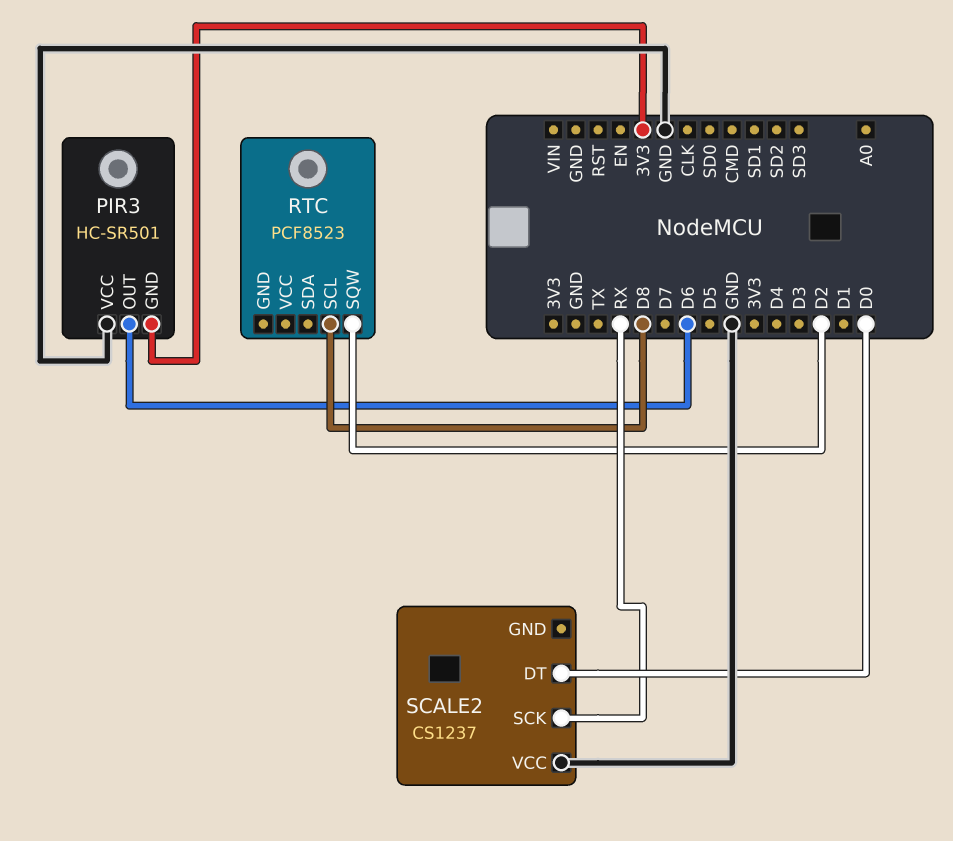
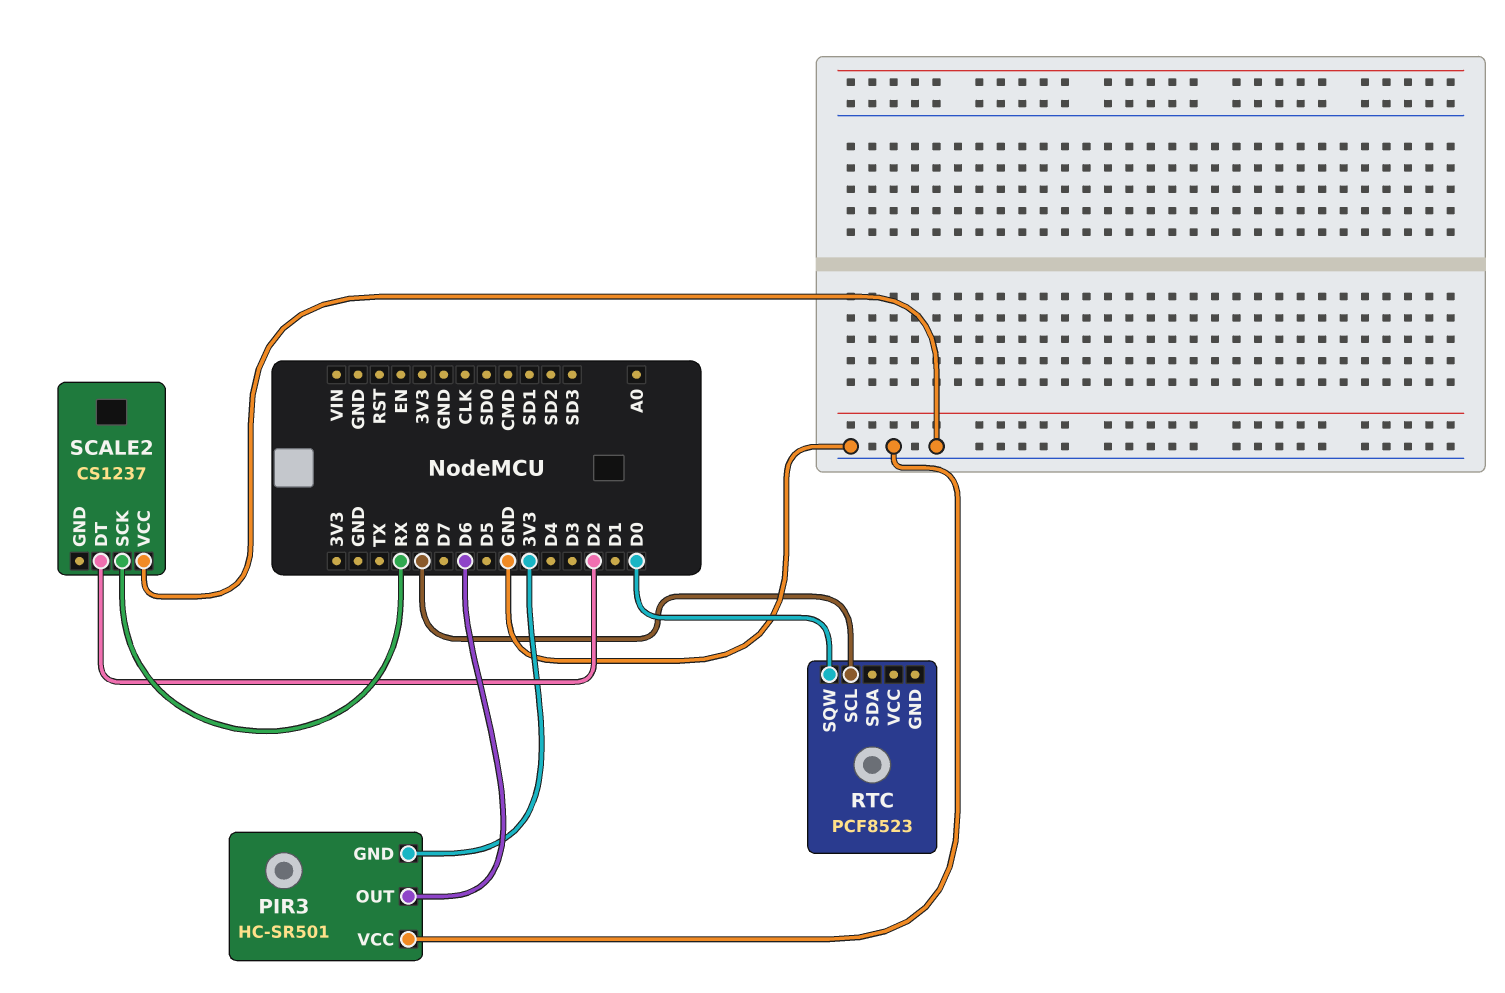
RTC pin SQW: D2 -> D0
SCALE2 pin DT: D0 -> D2

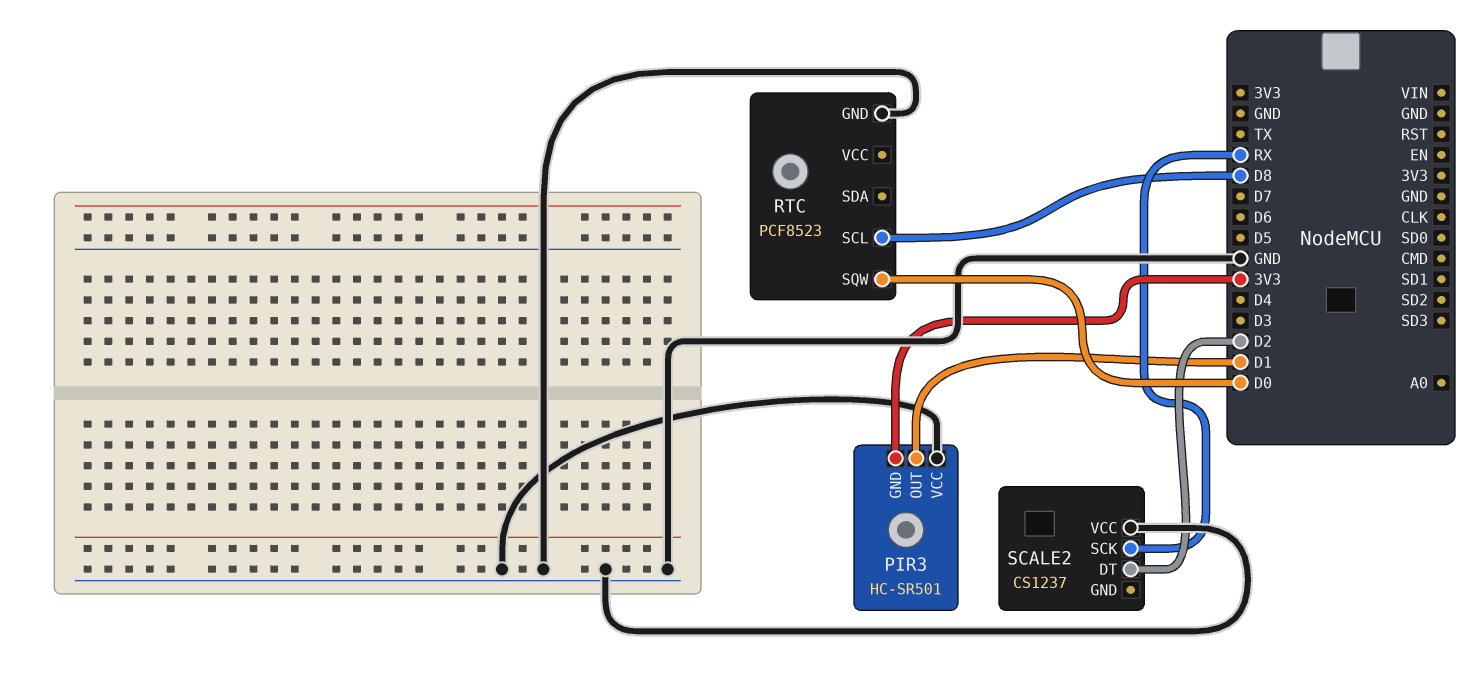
PIR3 pin OUT: D6 -> D1
RTC pin GND: none -> GND

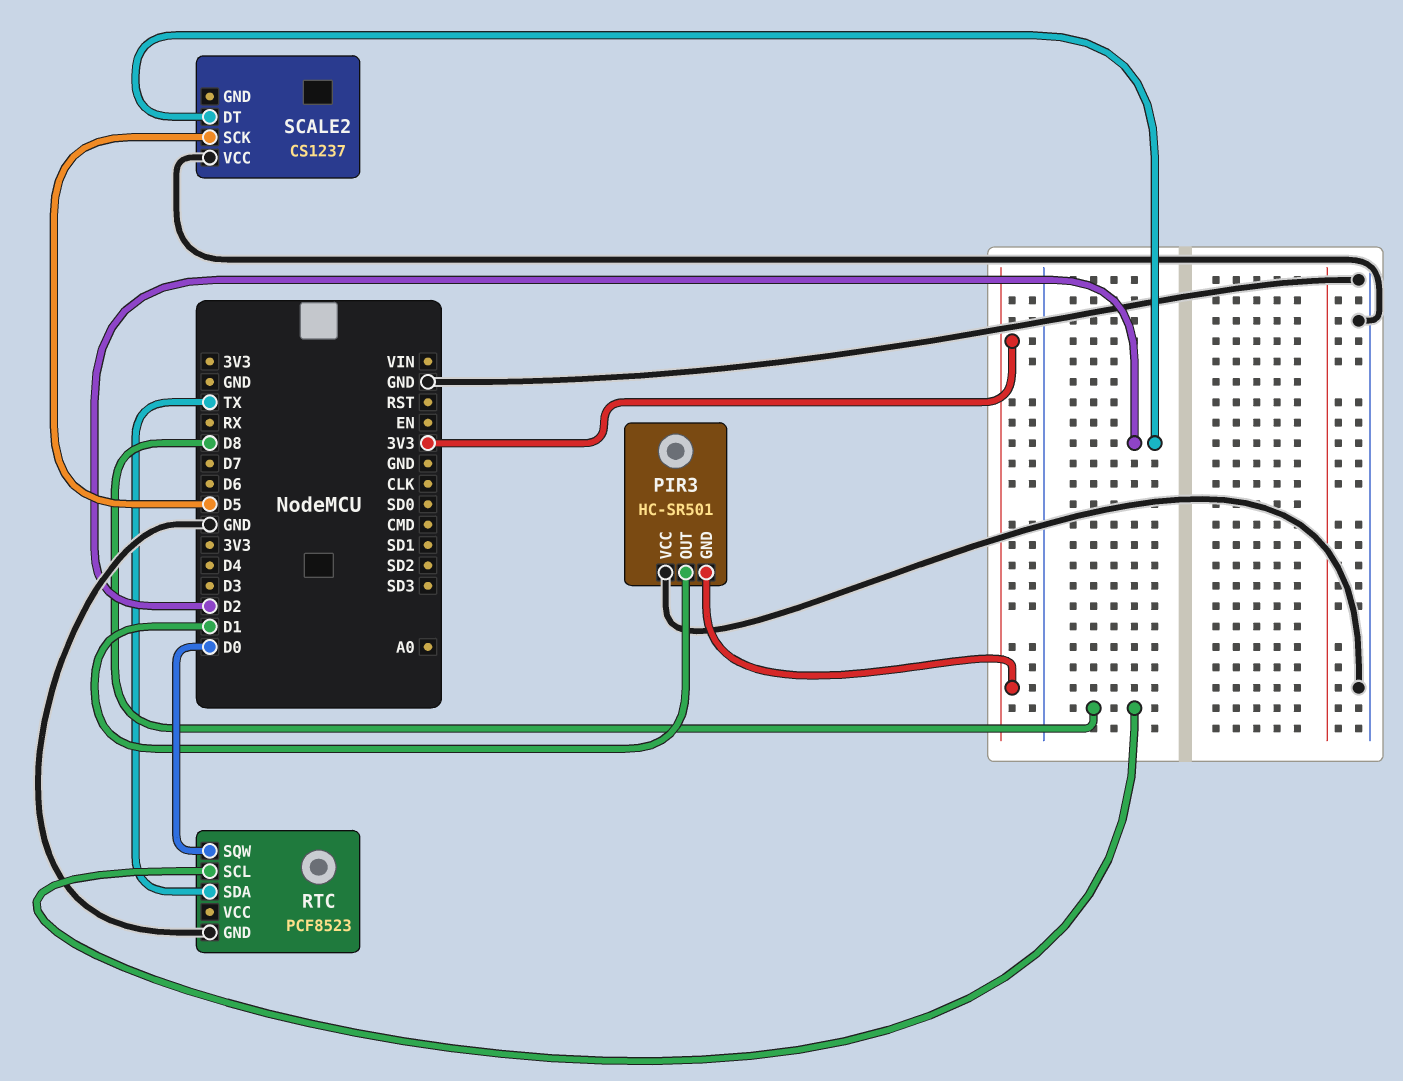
RTC pin SDA: none -> TX
SCALE2 pin SCK: RX -> D5

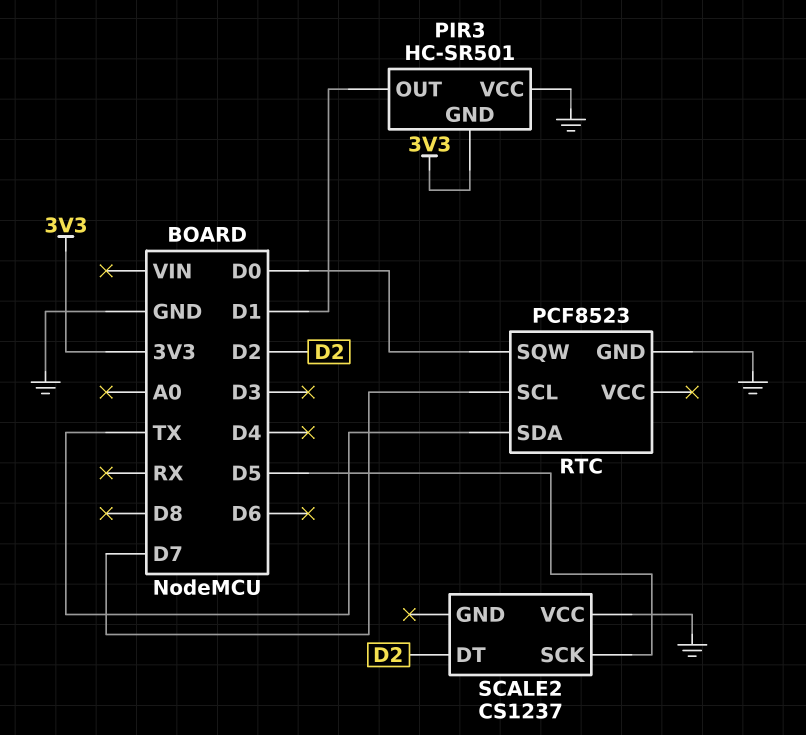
RTC pin SCL: D8 -> D7

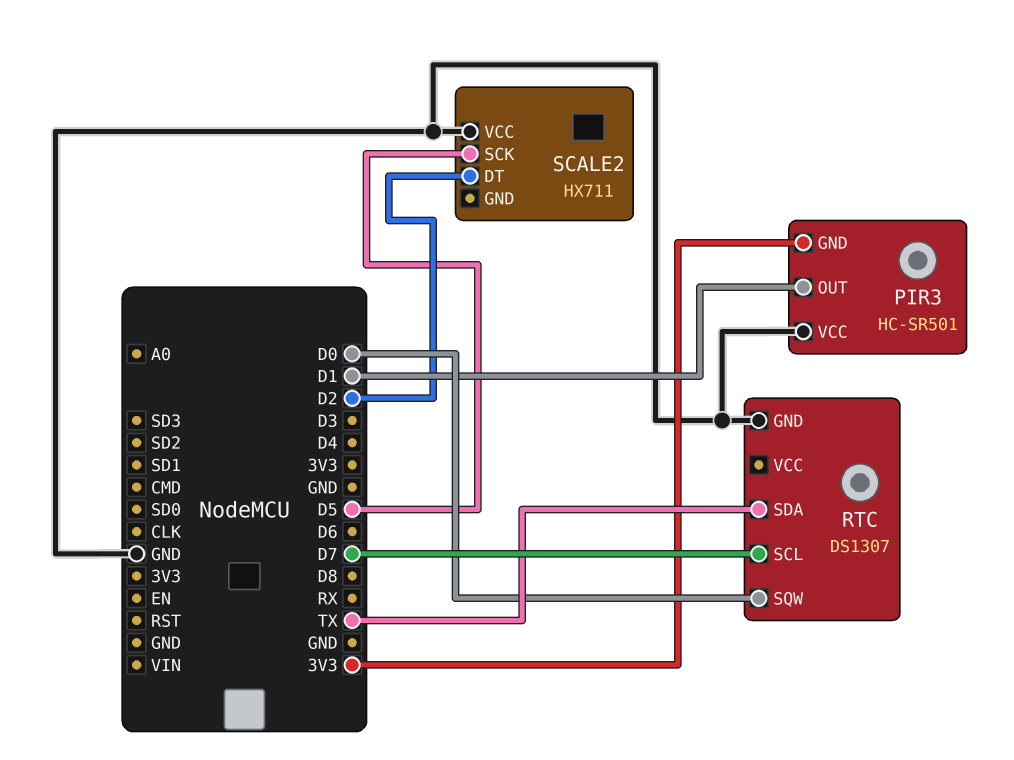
RTC: PCF8523 -> DS1307
SCALE2: CS1237 -> HX711

